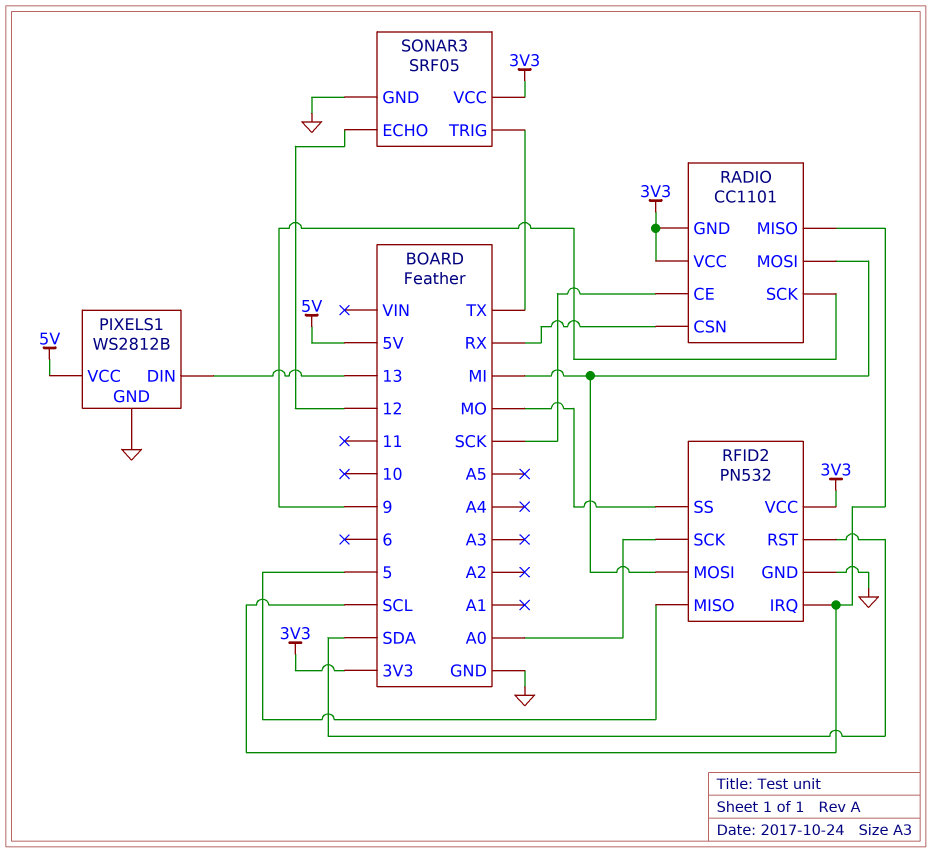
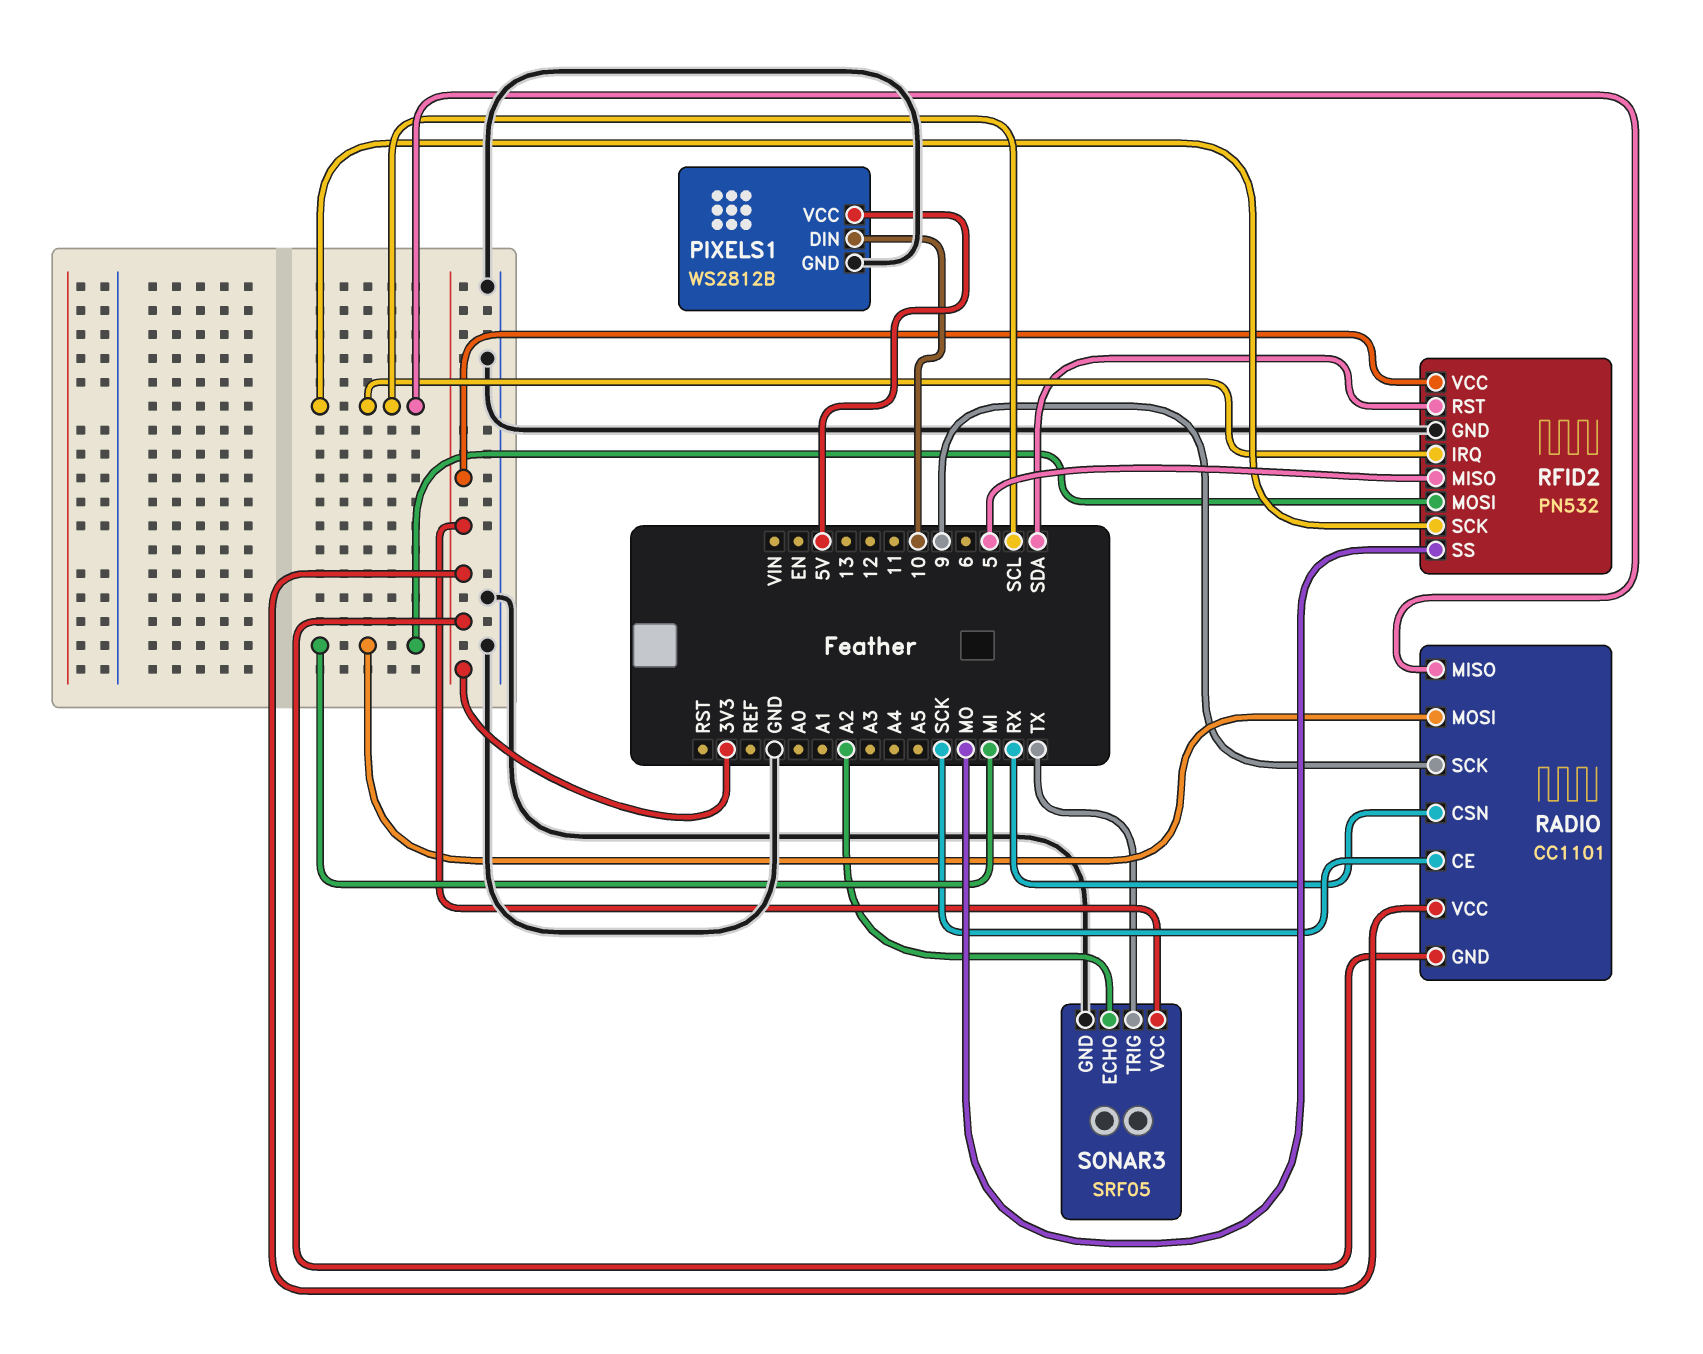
PIXELS1 pin DIN: 13 -> 10
RFID2 pin SCK: A0 -> SCL
SONAR3 pin ECHO: 12 -> A2

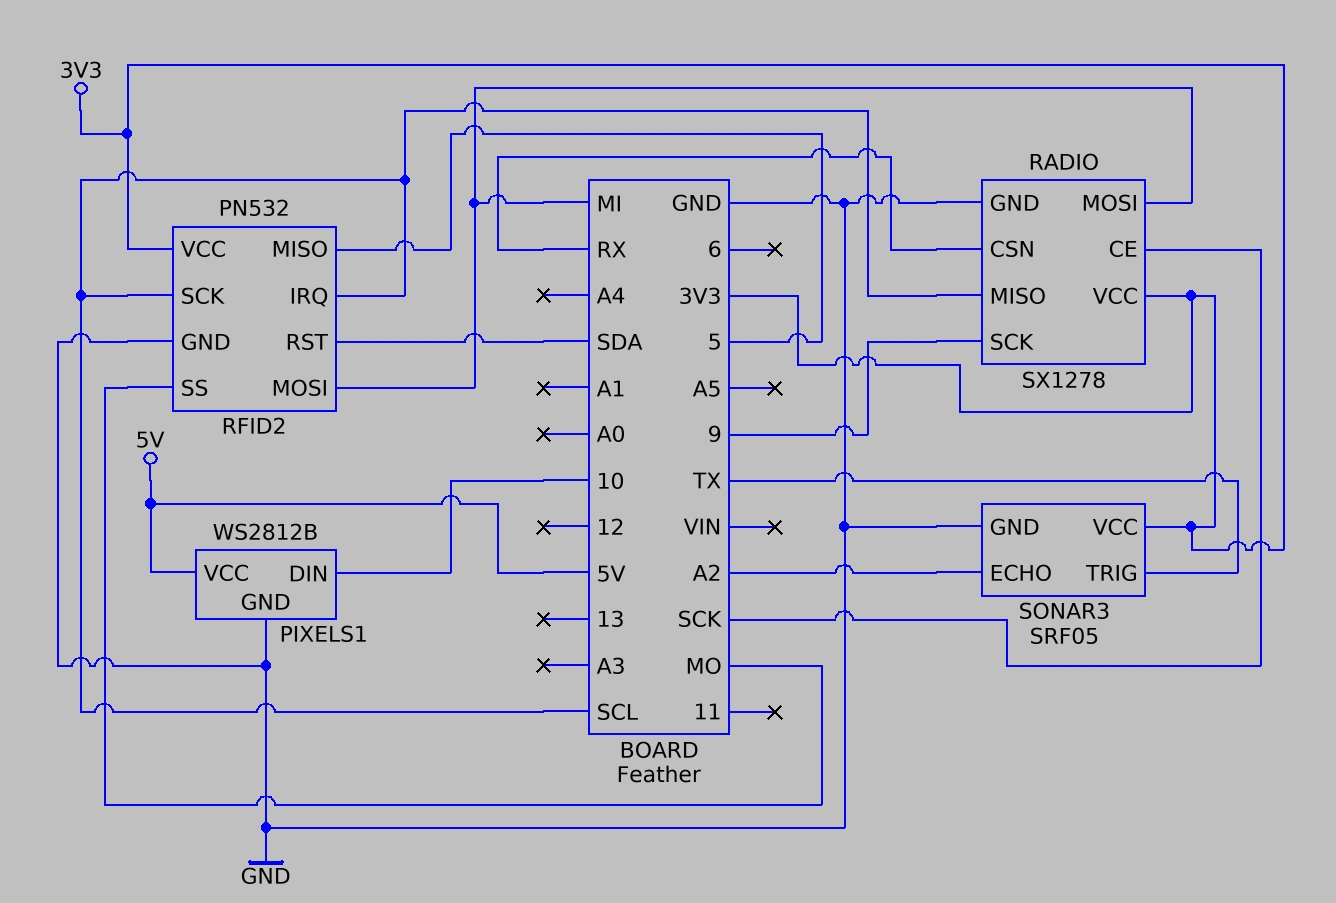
RADIO: CC1101 -> SX1278
RADIO pin GND: 3V3 -> GND

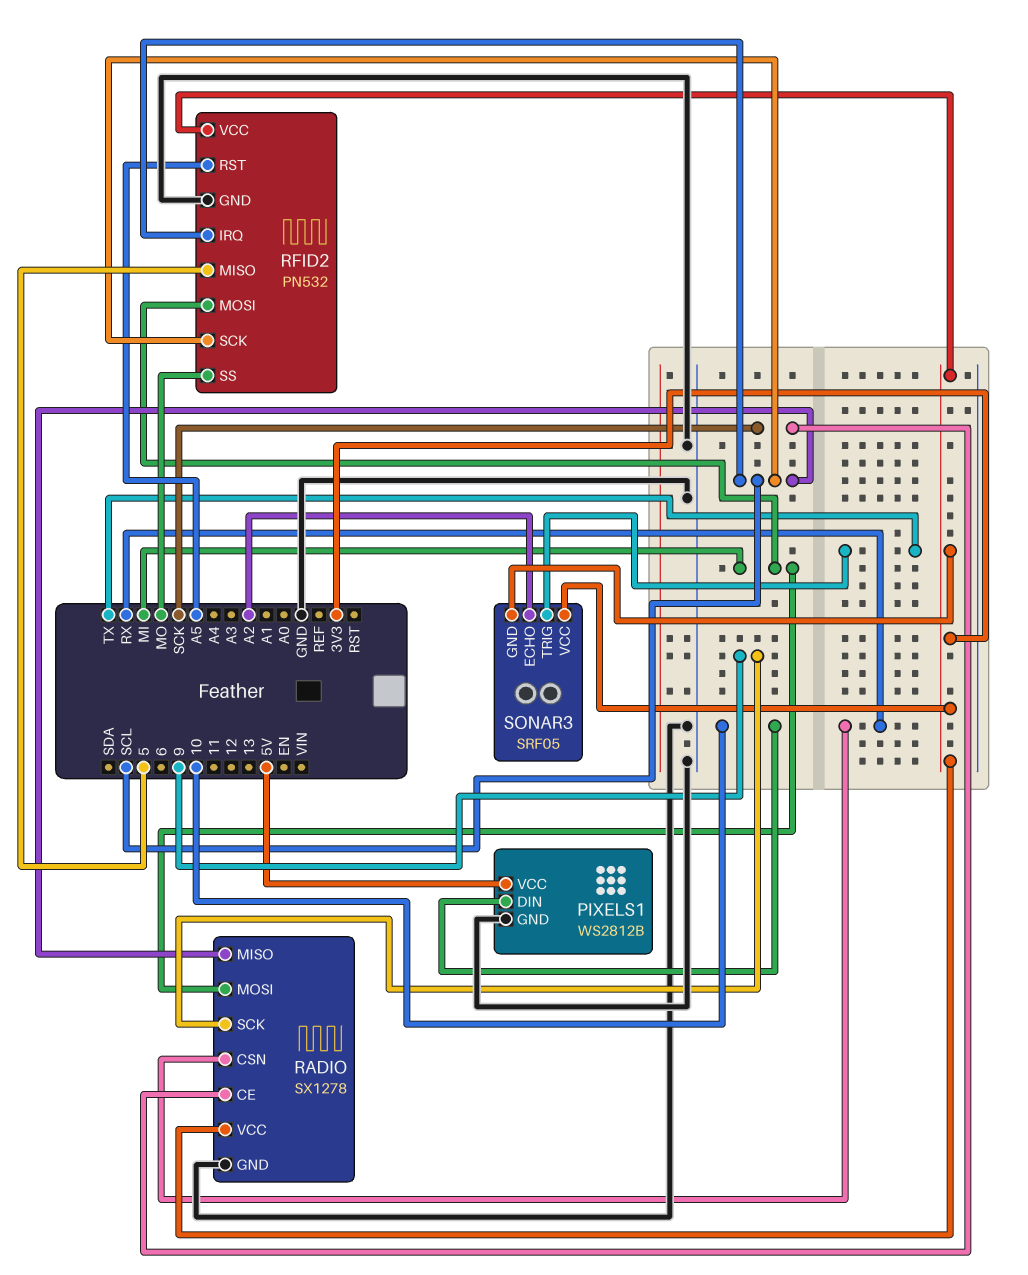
RFID2 pin RST: SDA -> A5
SONAR3 pin GND: GND -> 3V3

